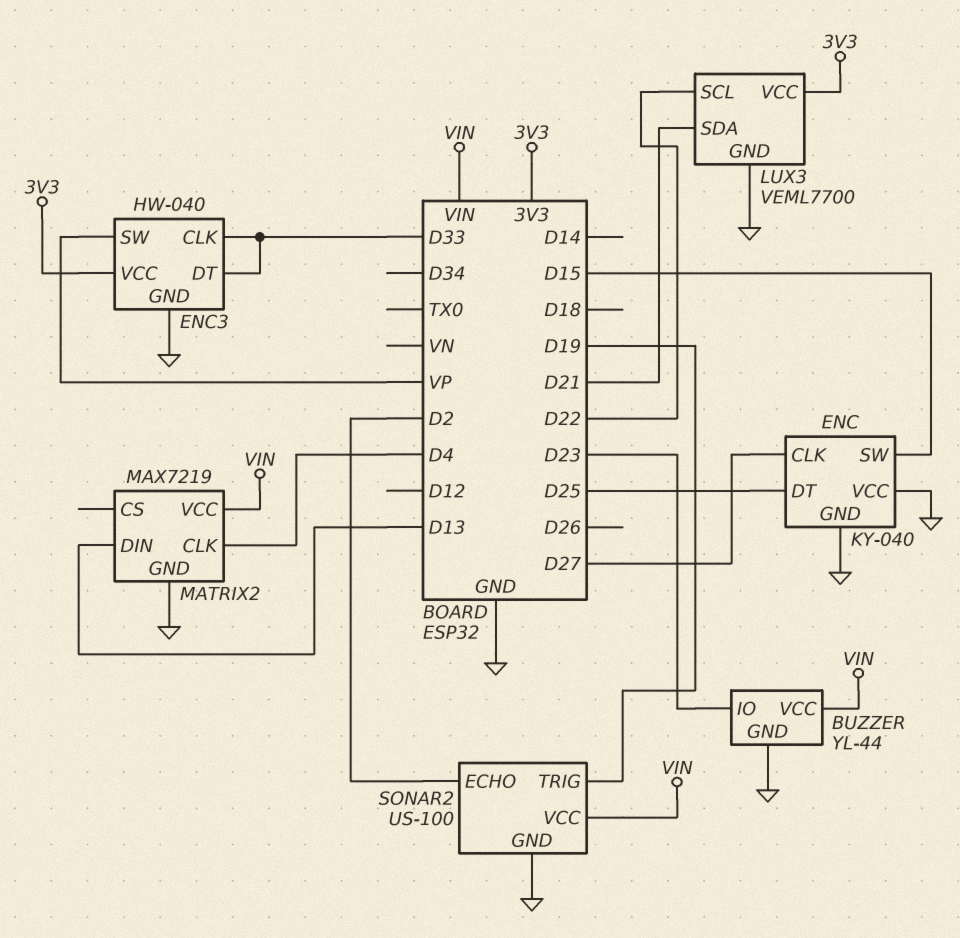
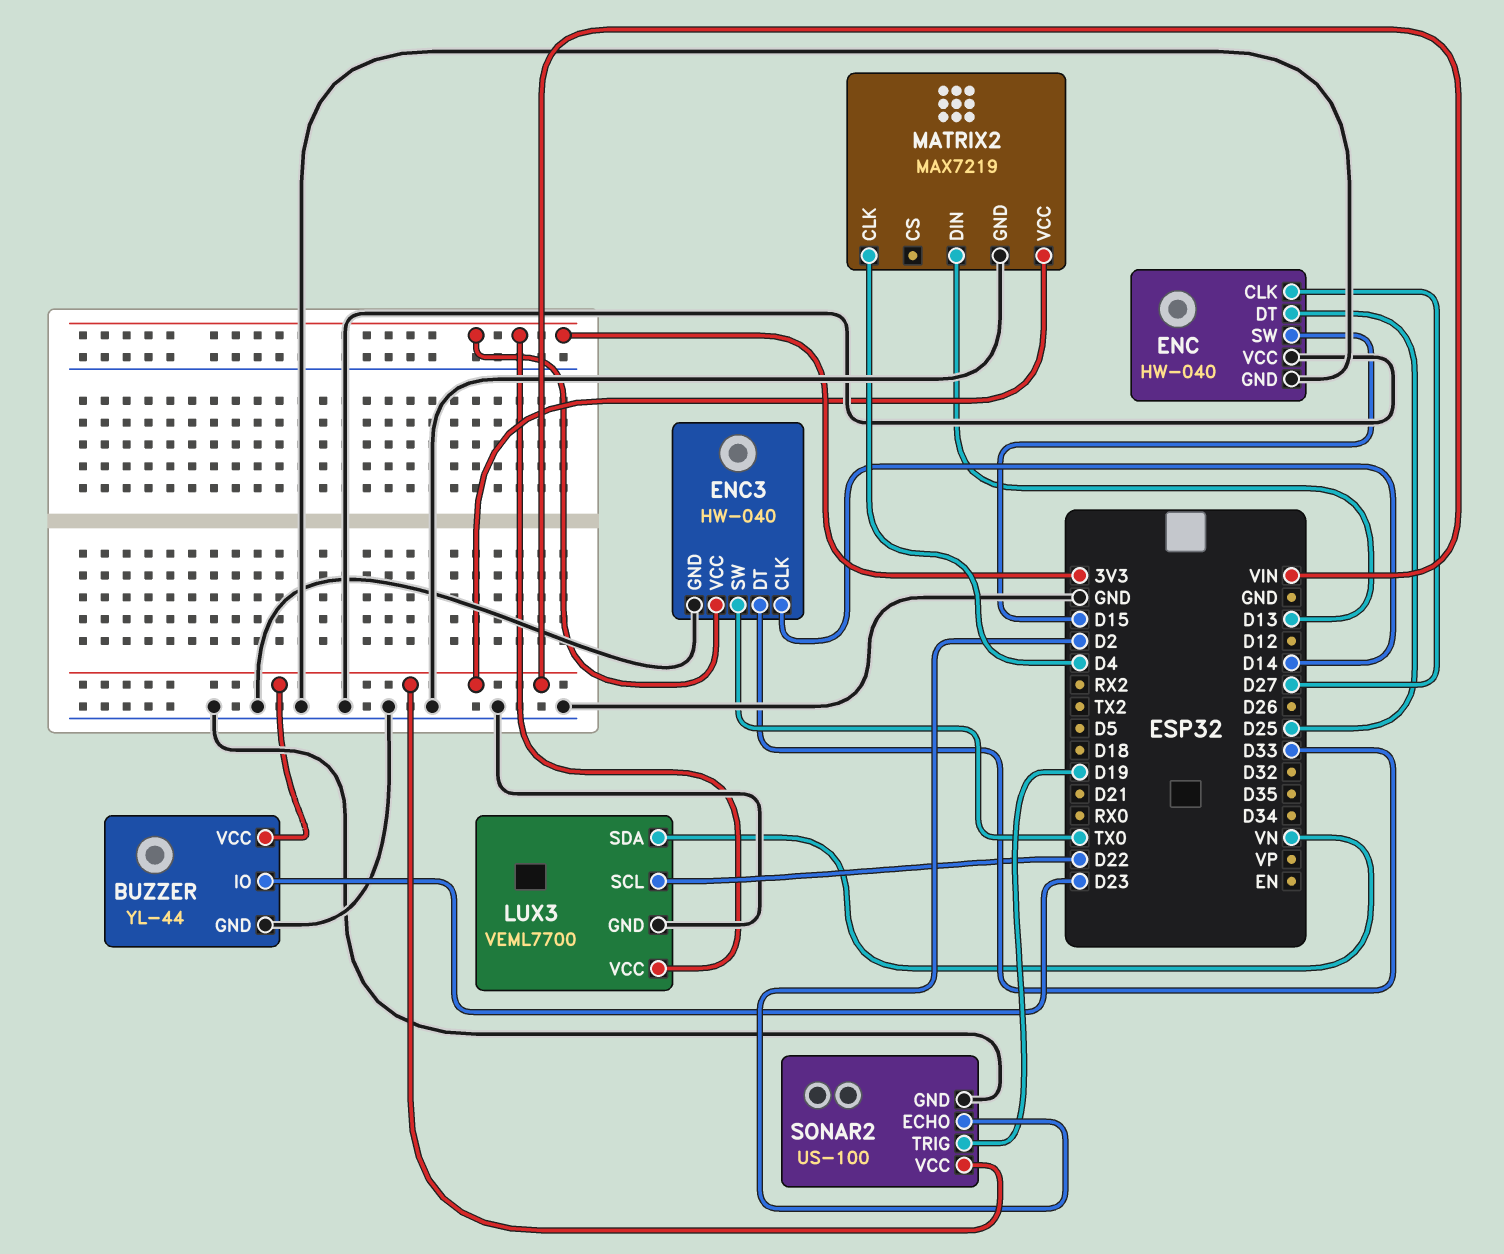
ENC: KY-040 -> HW-040
ENC3 pin CLK: D33 -> D14
ENC3 pin SW: VP -> TX0
LUX3 pin SDA: D21 -> VN

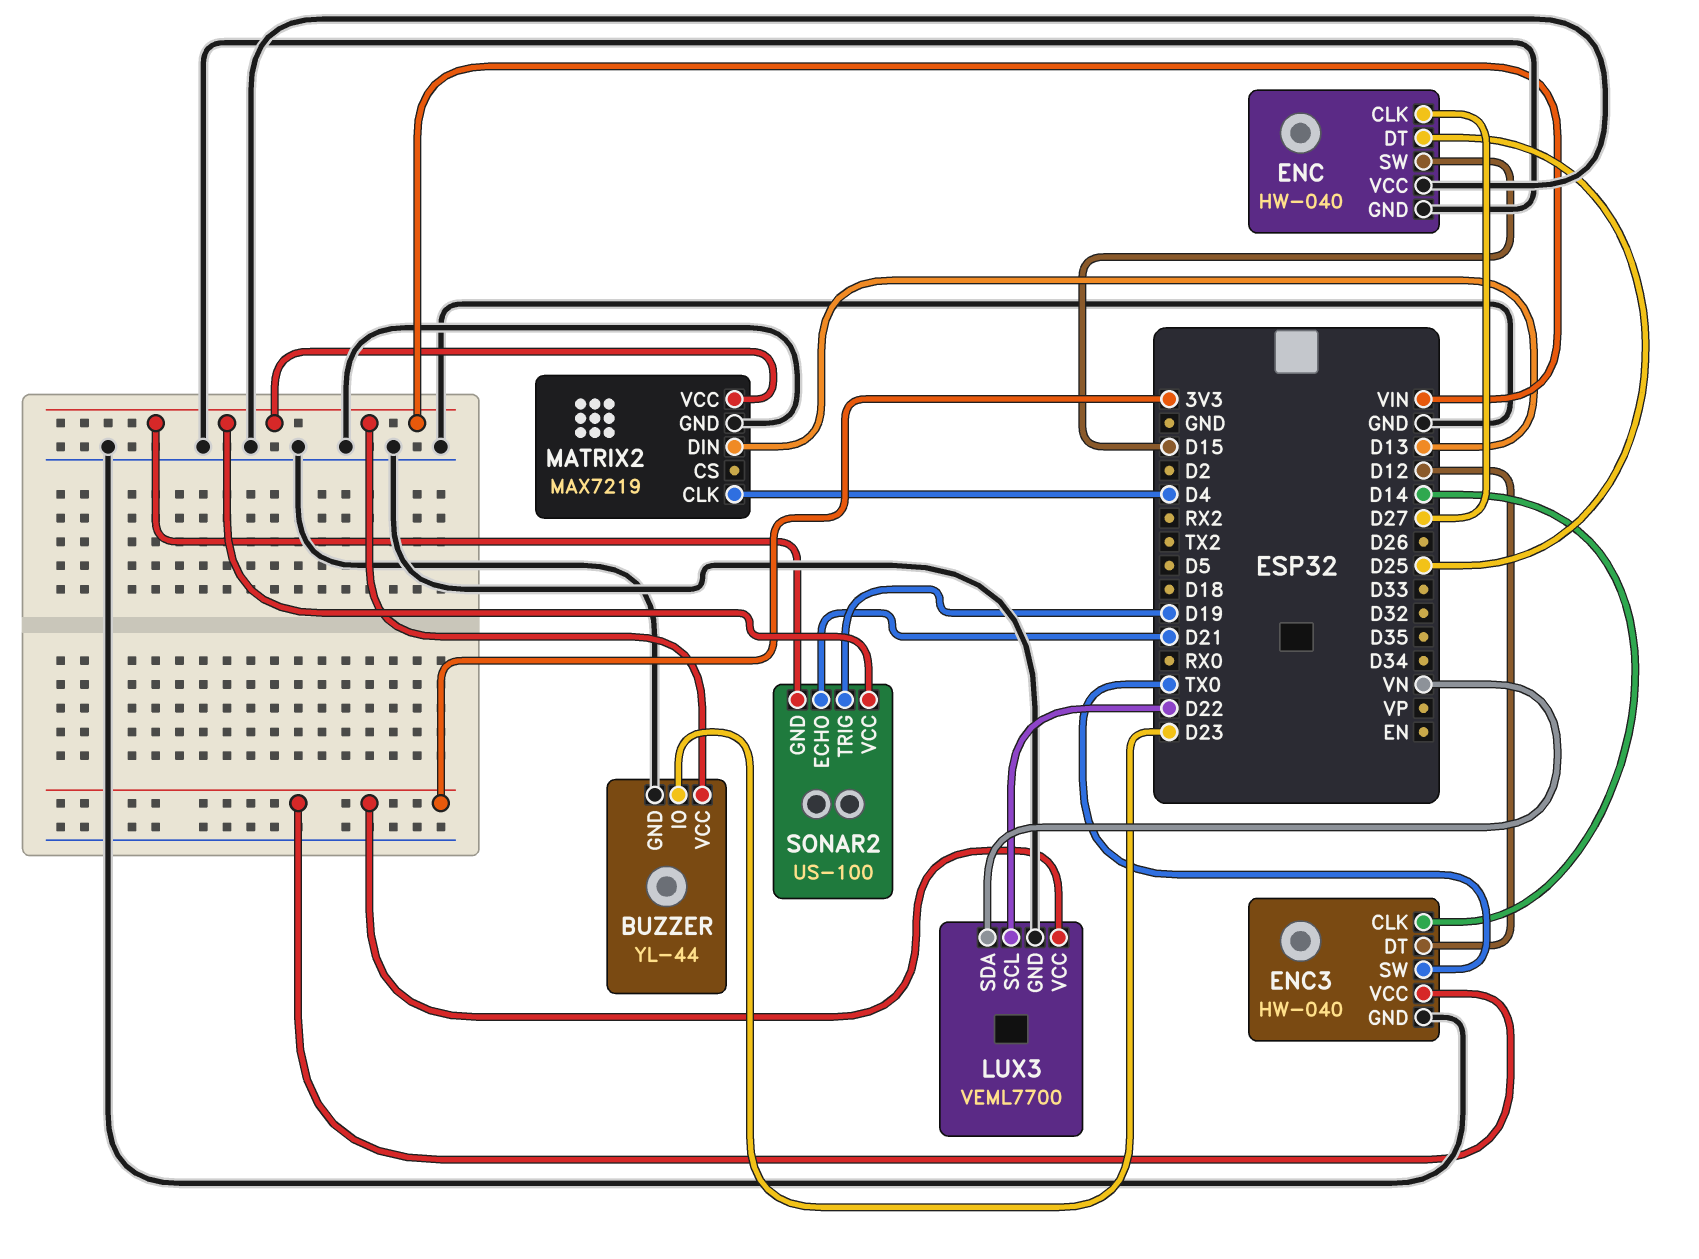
ENC3 pin DT: D33 -> D12
SONAR2 pin ECHO: D2 -> D21
SONAR2 pin GND: GND -> VIN

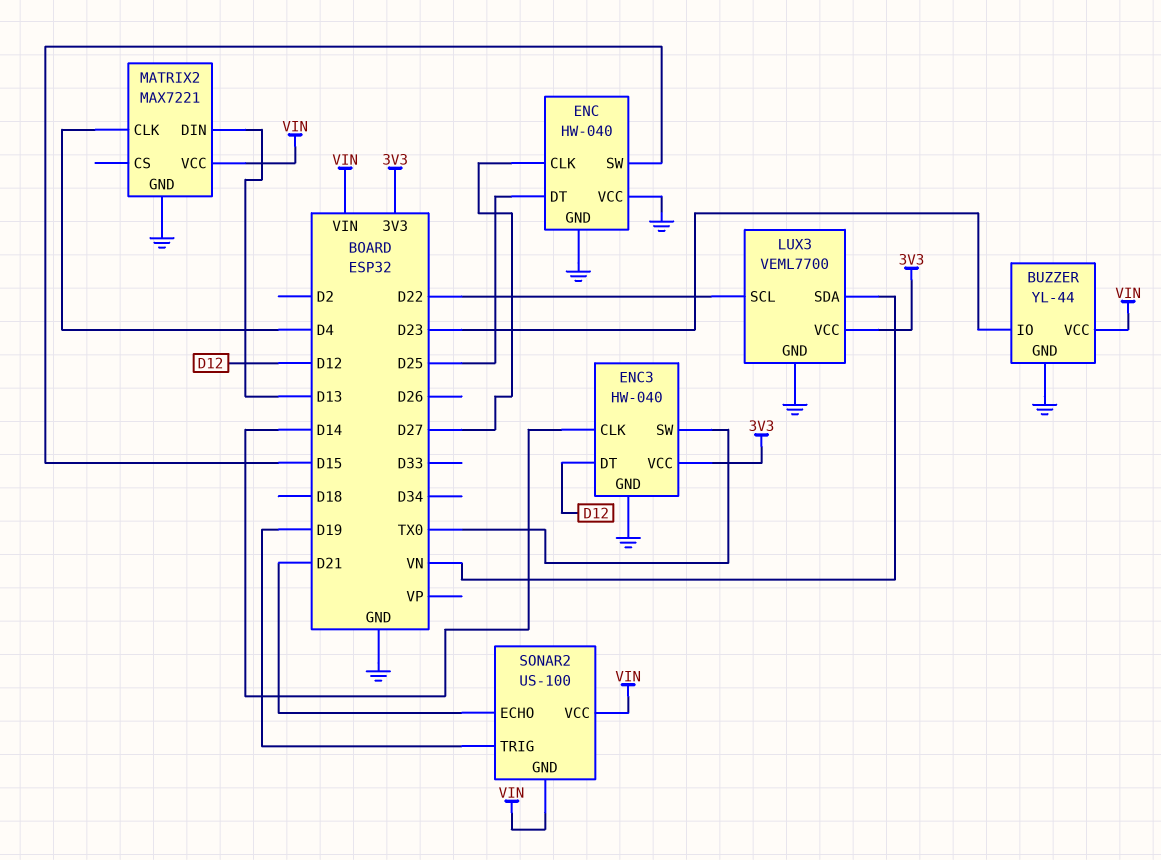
MATRIX2: MAX7219 -> MAX7221

